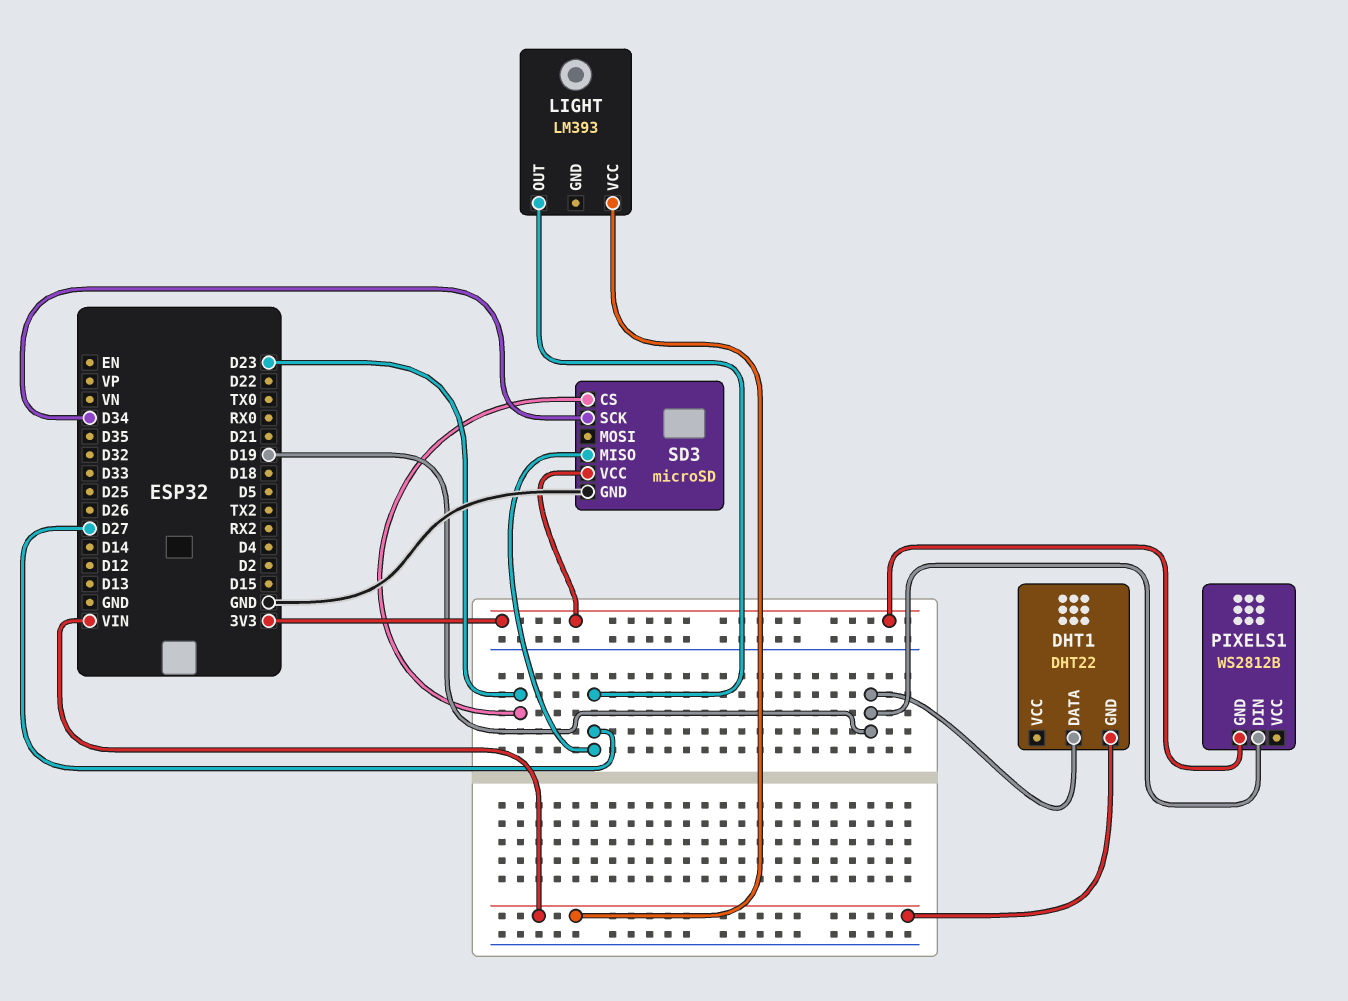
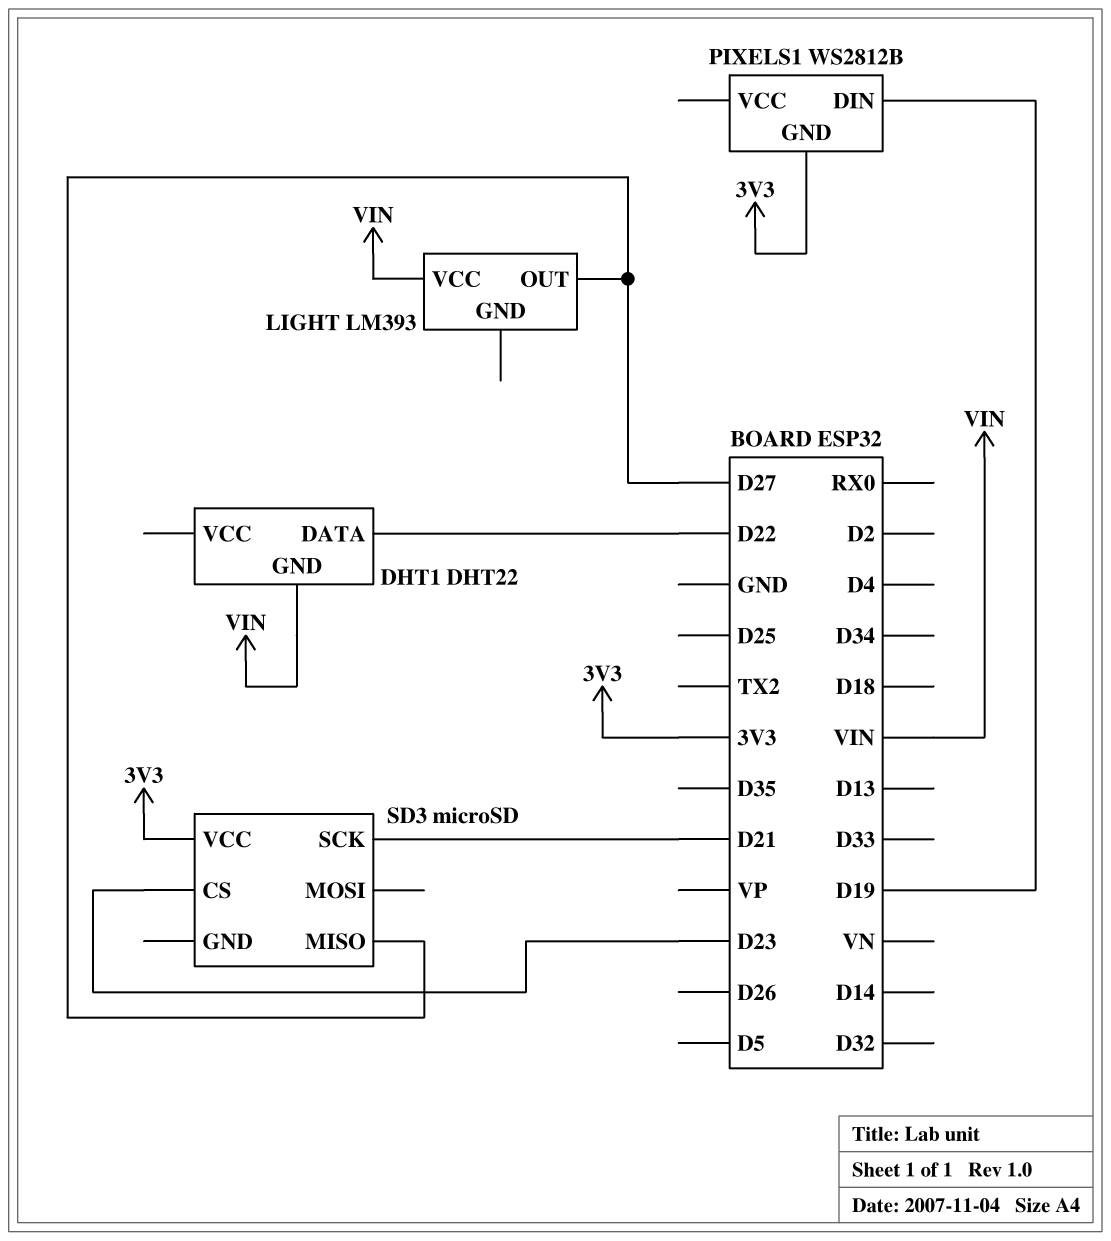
DHT1 pin DATA: D19 -> D22
SD3 pin GND: GND -> none
SD3 pin SCK: D34 -> D21

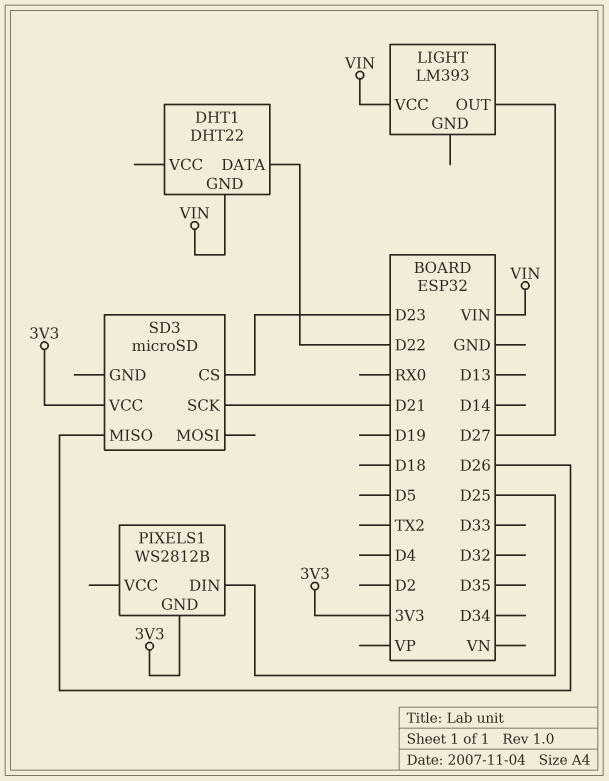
PIXELS1 pin DIN: D19 -> D25
SD3 pin MISO: D27 -> D26

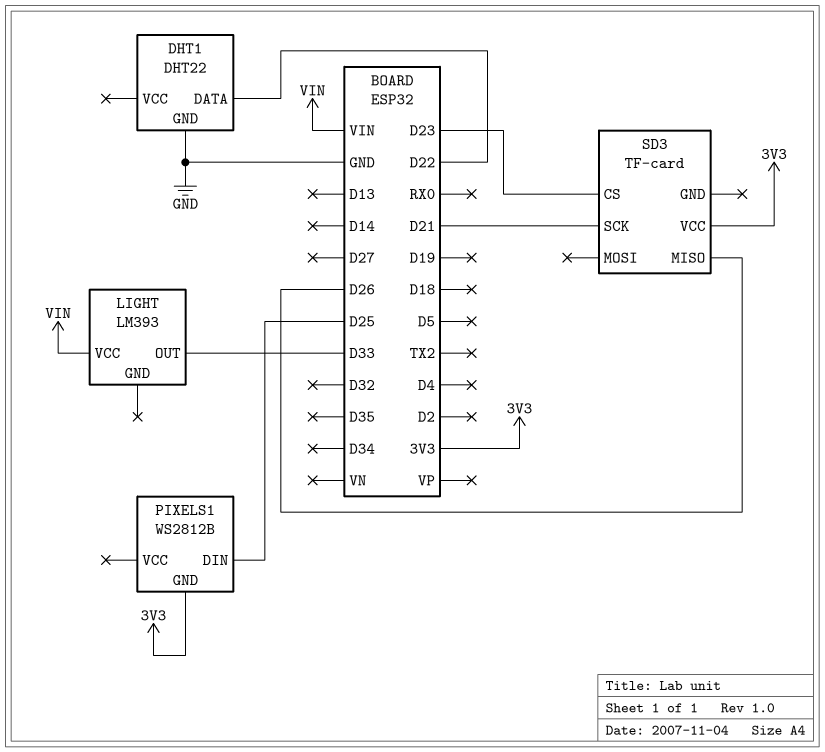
DHT1 pin GND: VIN -> GND
LIGHT pin OUT: D27 -> D33
SD3: microSD -> TF-card

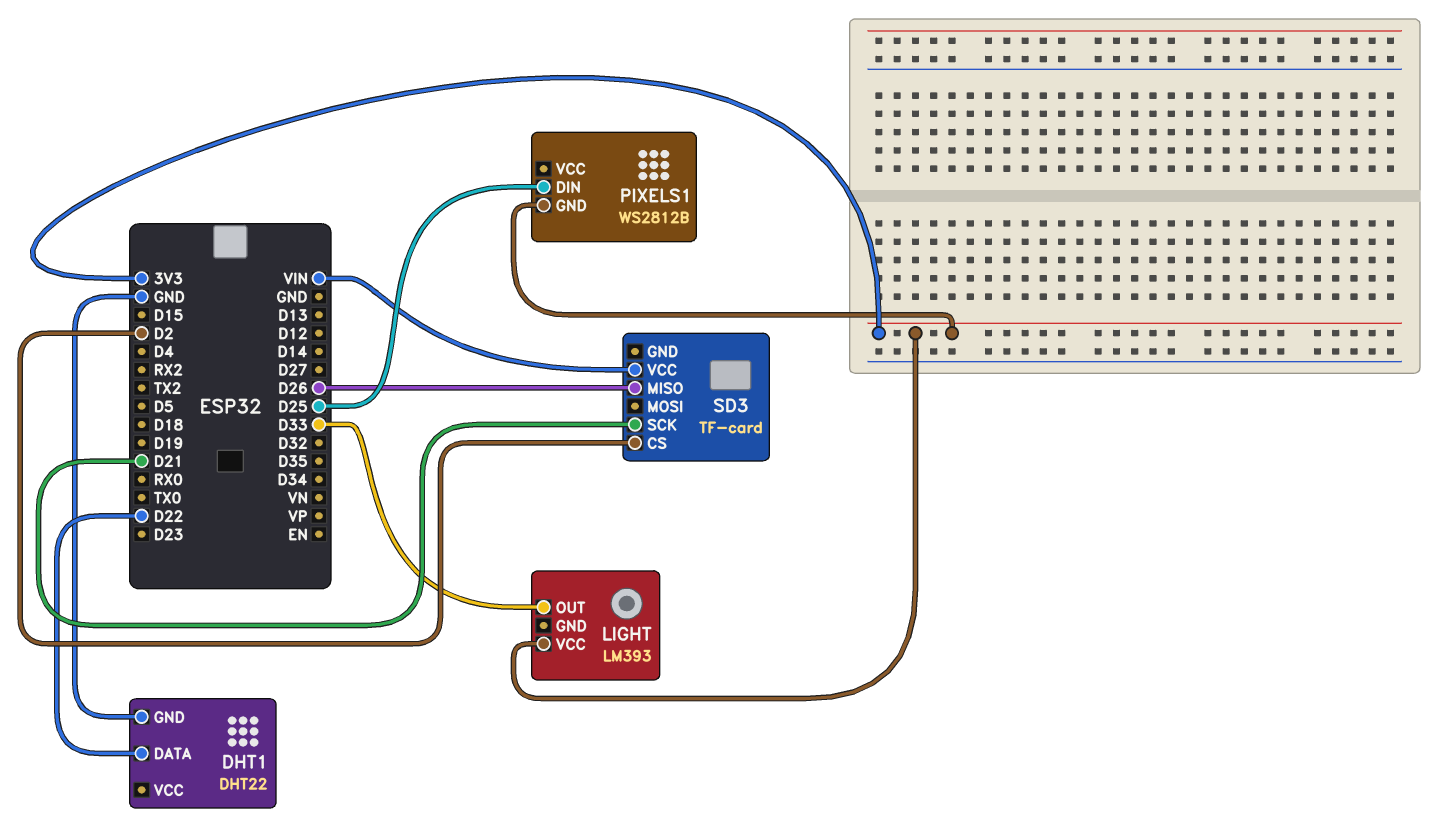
LIGHT pin VCC: VIN -> 3V3
SD3 pin CS: D23 -> D2
SD3 pin VCC: 3V3 -> VIN

